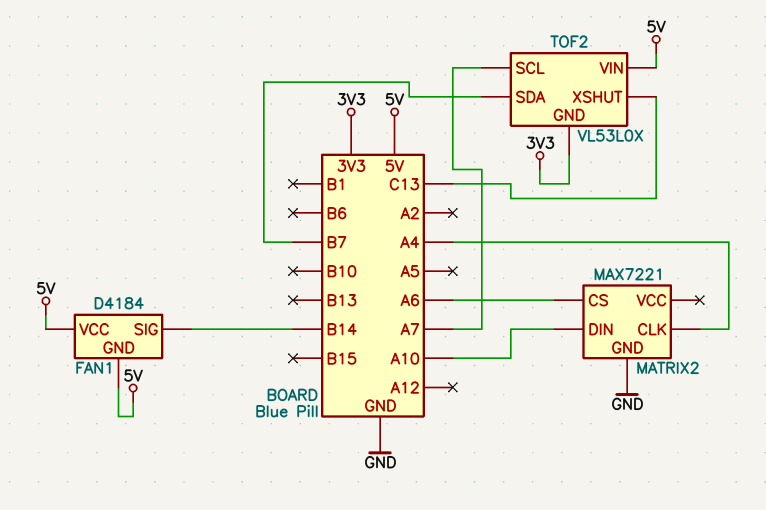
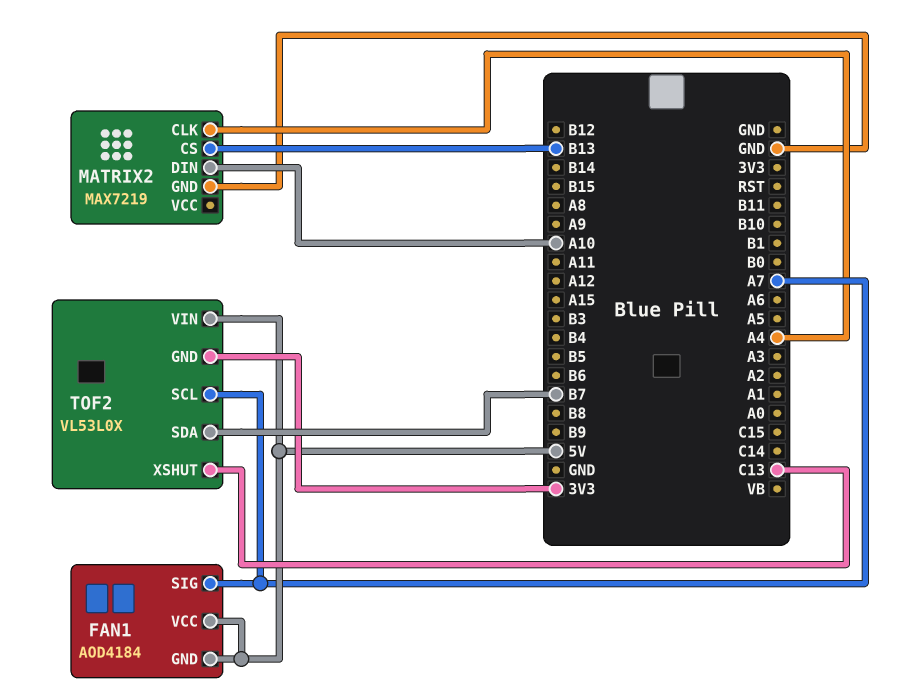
FAN1: D4184 -> AOD4184
FAN1 pin SIG: B14 -> A7
MATRIX2: MAX7221 -> MAX7219
MATRIX2 pin CS: A6 -> B13

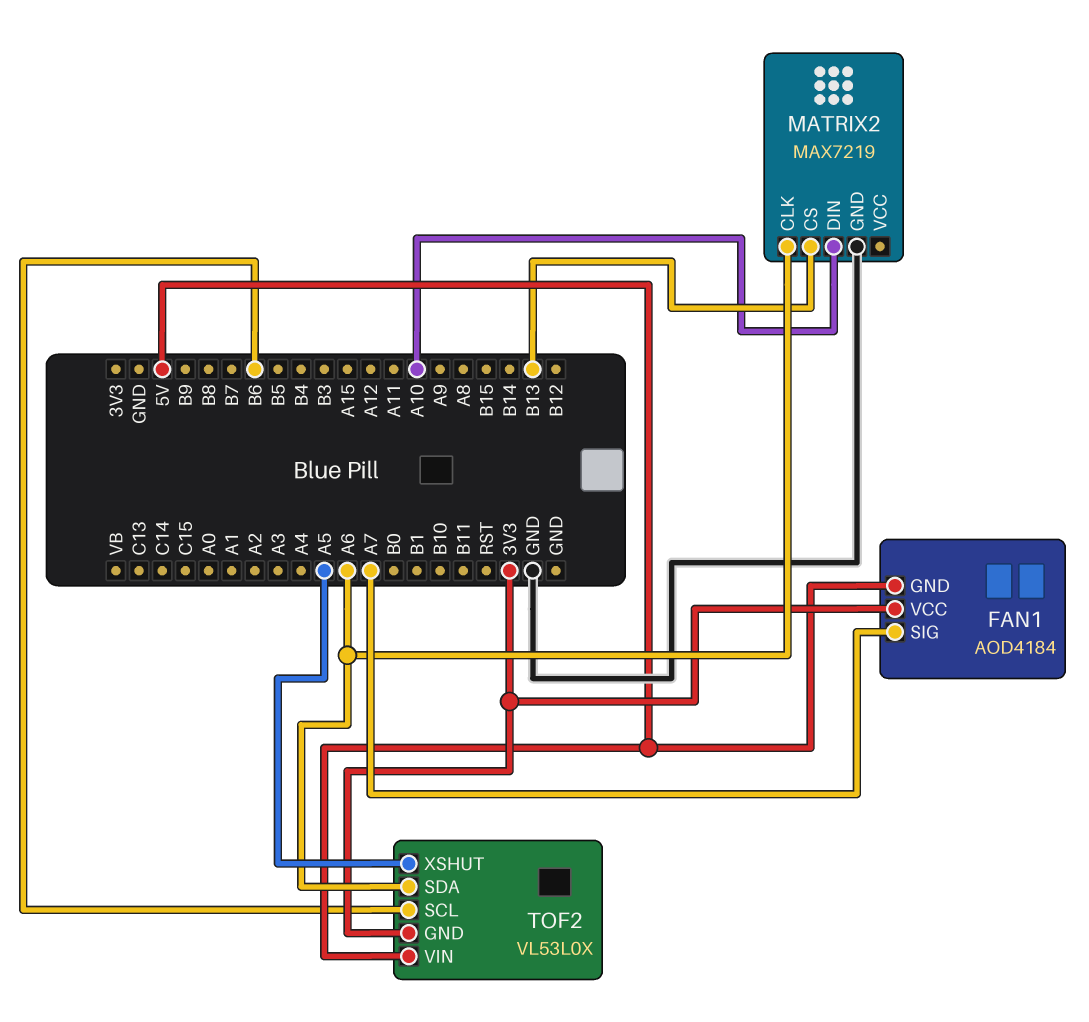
FAN1 pin VCC: 5V -> 3V3
MATRIX2 pin CLK: A4 -> A6
TOF2 pin SCL: A7 -> B6
TOF2 pin SDA: B7 -> A6
TOF2 pin XSHUT: C13 -> A5

